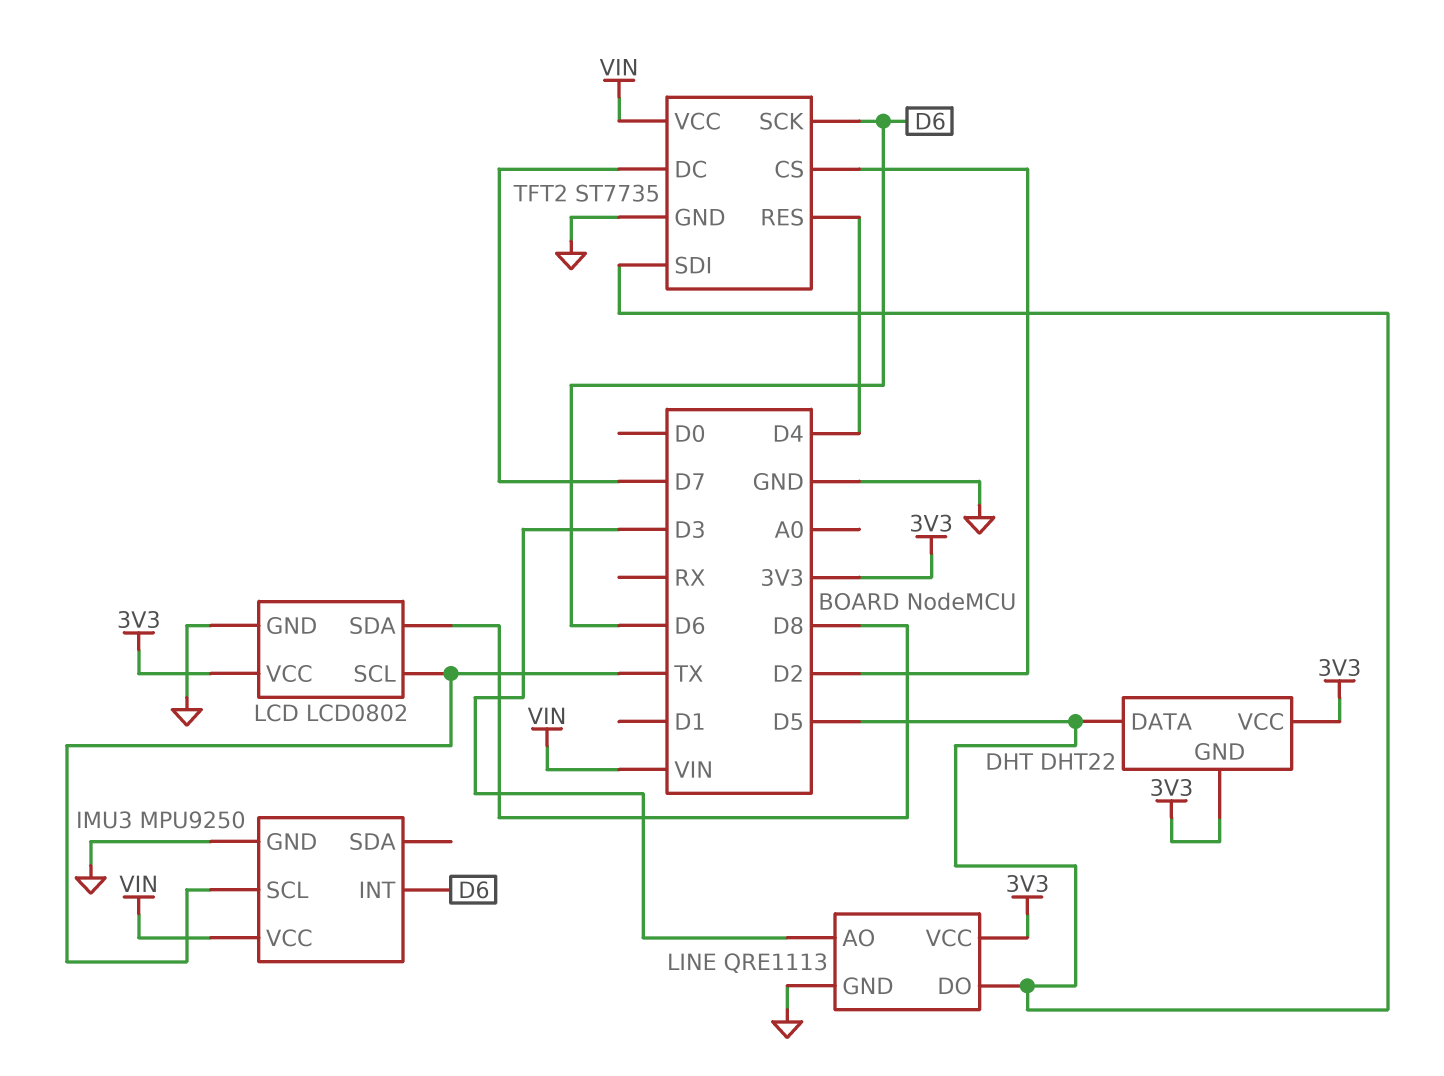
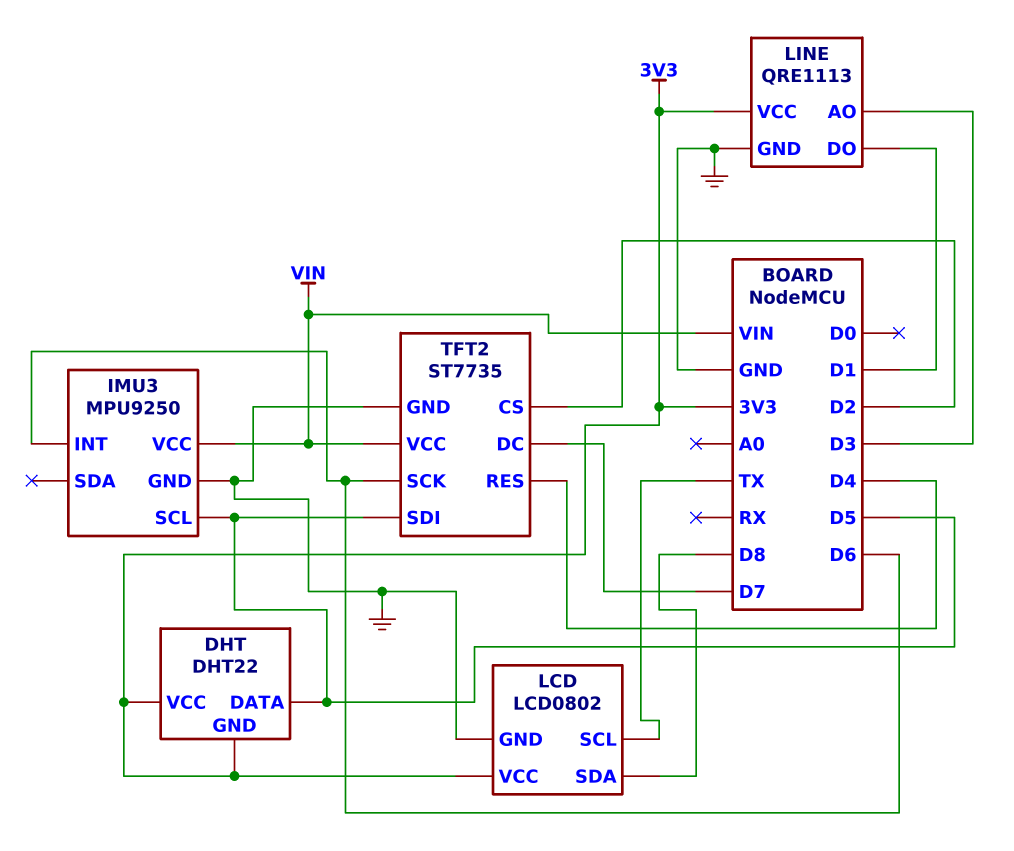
IMU3 pin SCL: TX -> D5
LINE pin DO: D5 -> D1

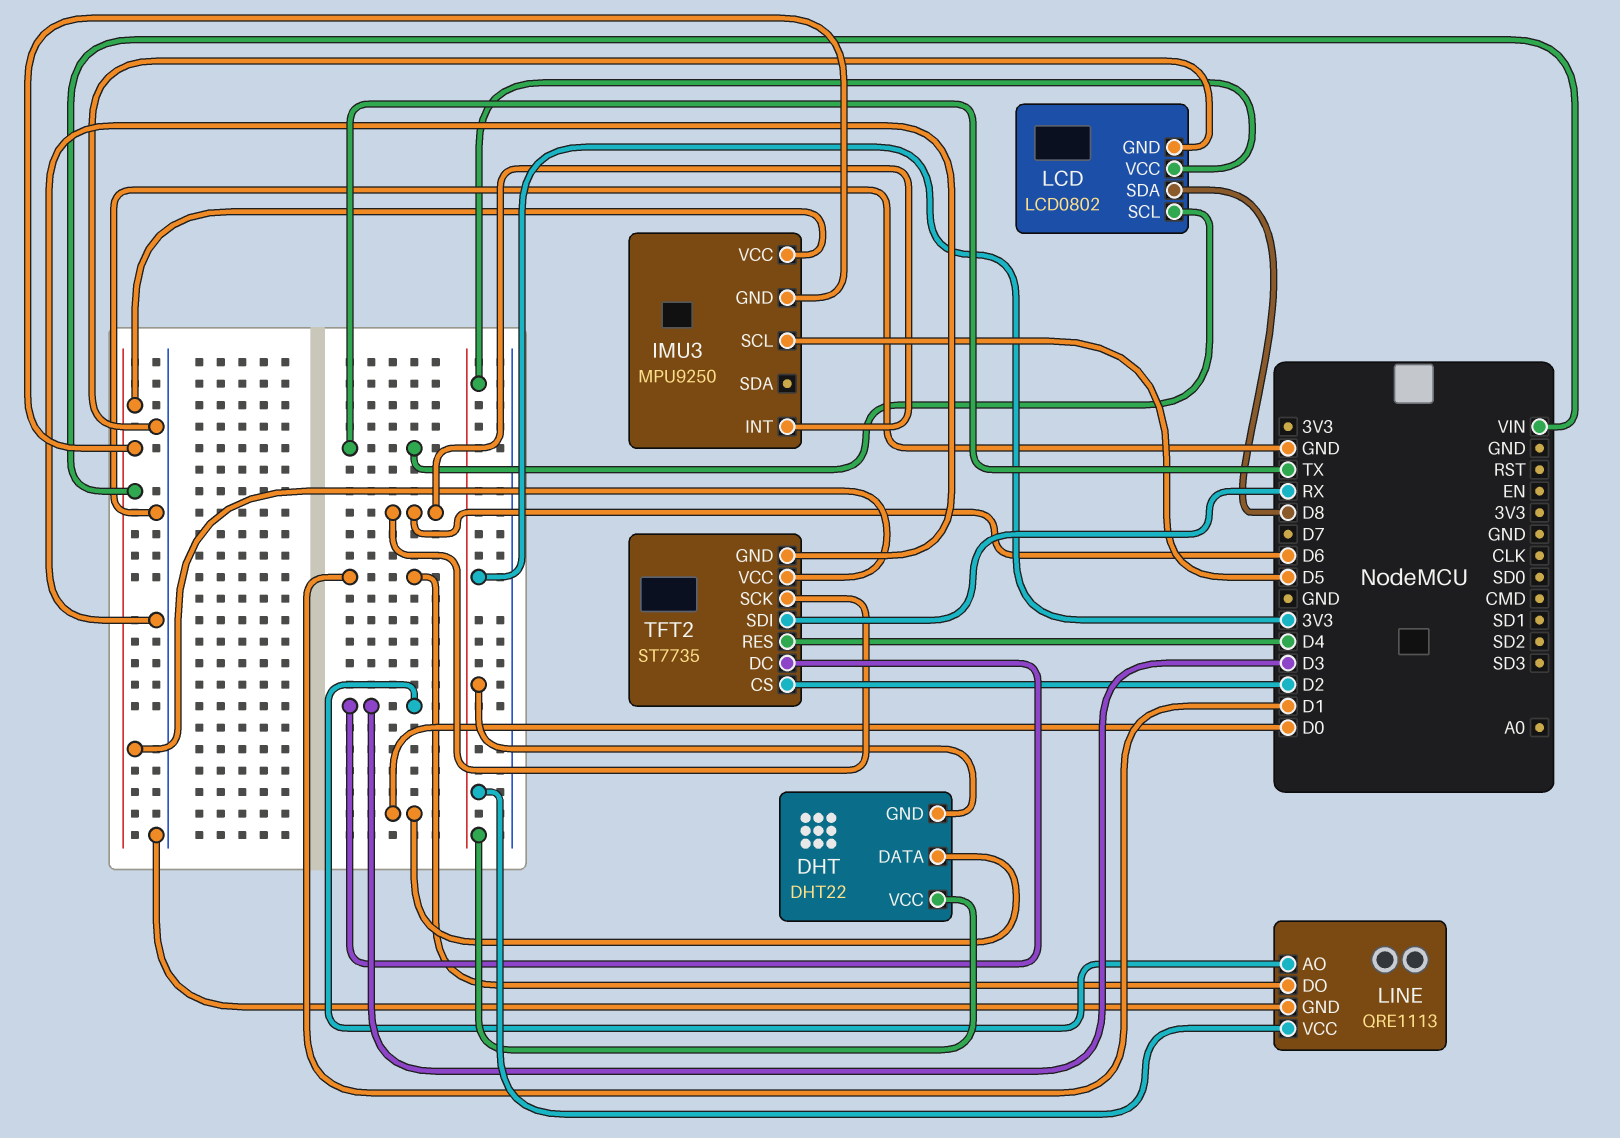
DHT pin DATA: D5 -> D0
IMU3 pin GND: GND -> VIN
TFT2 pin DC: D7 -> D3
TFT2 pin SDI: D5 -> RX

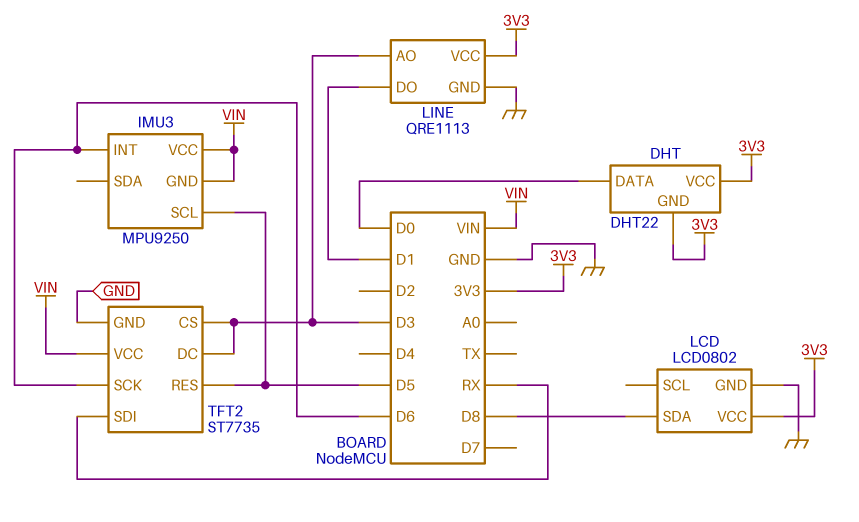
LCD pin SCL: TX -> none
TFT2 pin CS: D2 -> D3
TFT2 pin RES: D4 -> D5

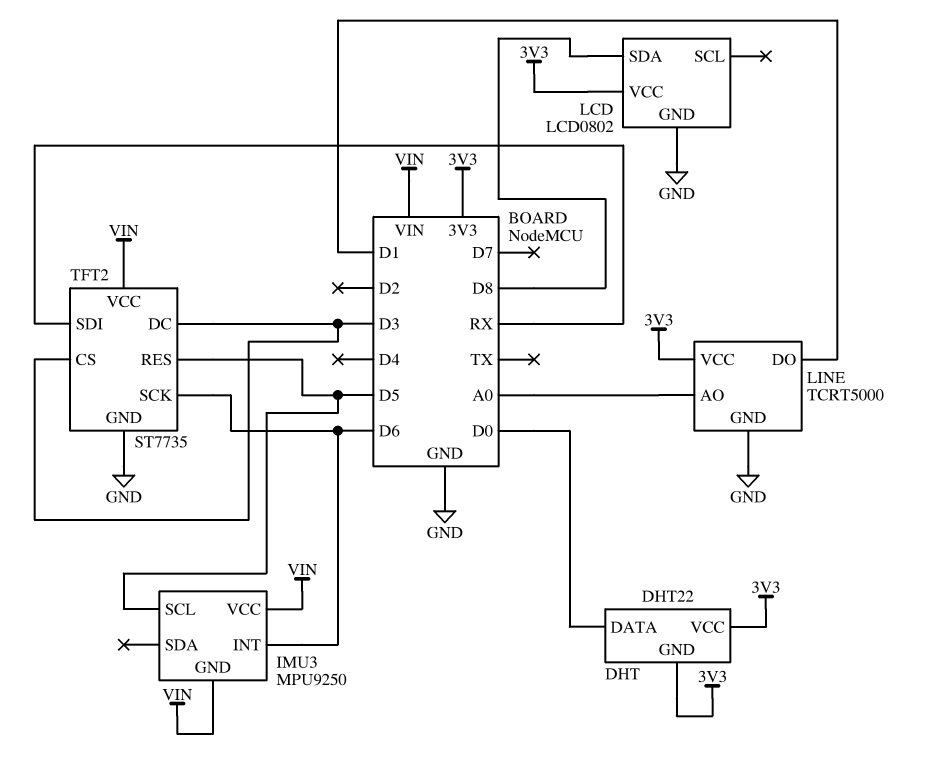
LINE: QRE1113 -> TCRT5000
LINE pin AO: D3 -> A0

